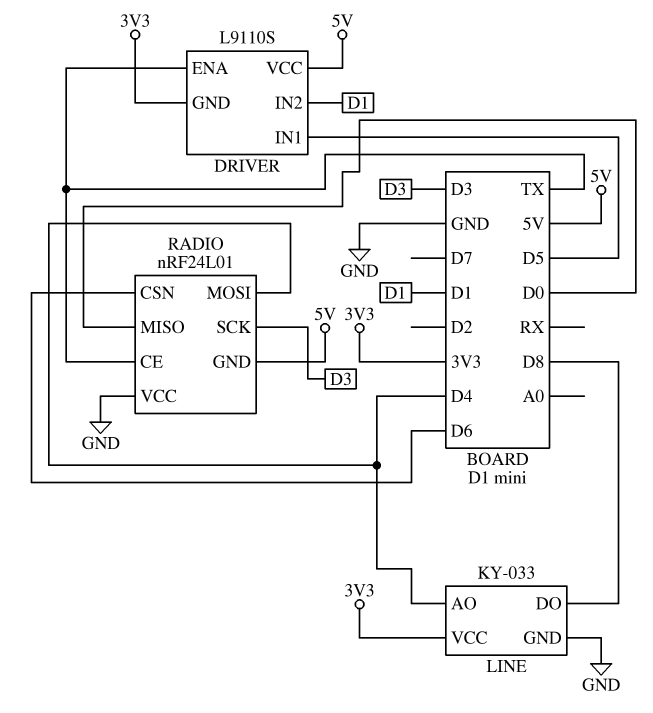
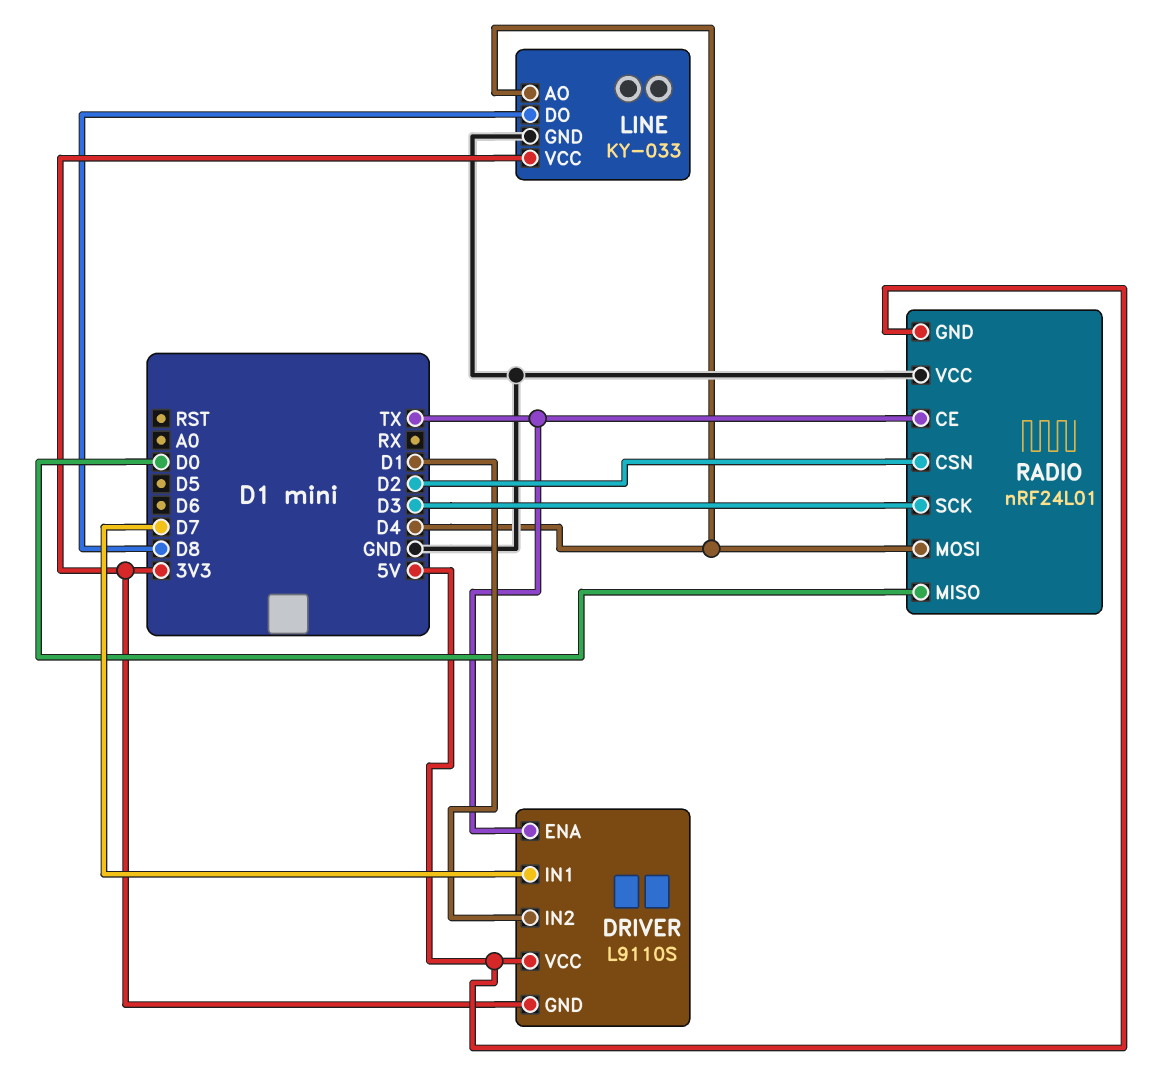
DRIVER pin IN1: D5 -> D7
RADIO pin CSN: D6 -> D2

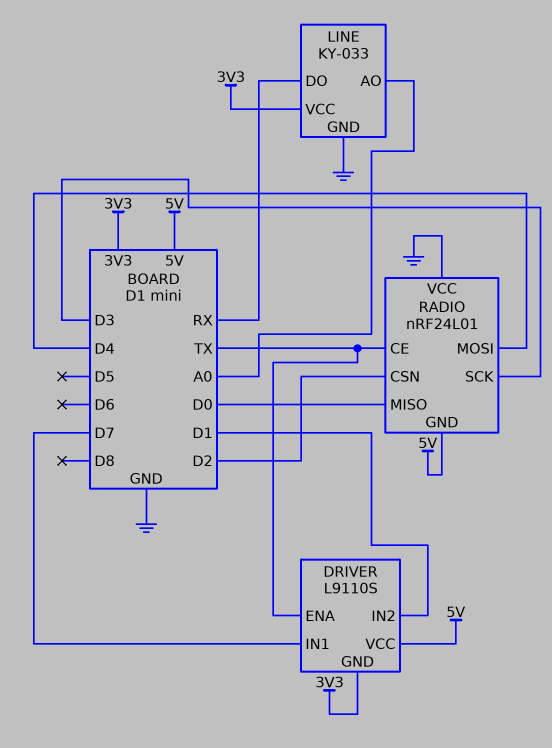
LINE pin AO: D4 -> A0
LINE pin DO: D8 -> RX

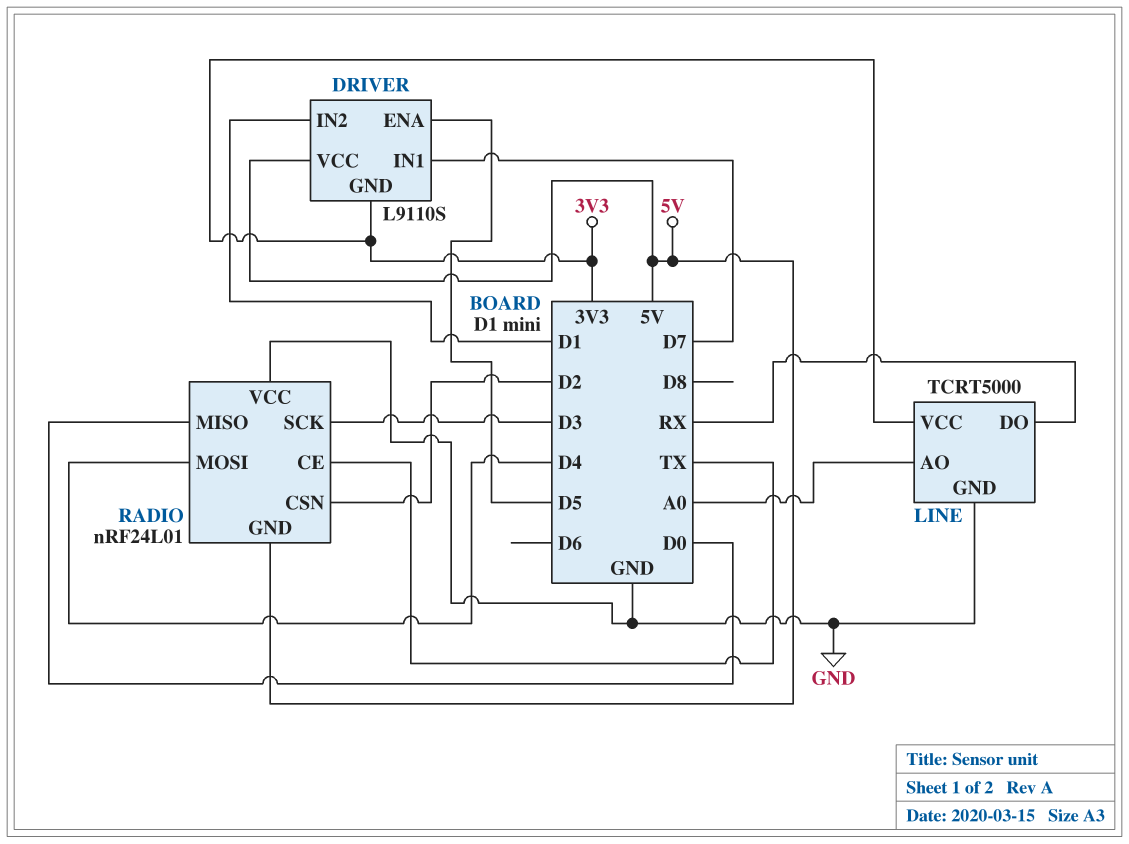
DRIVER pin ENA: TX -> D5
LINE: KY-033 -> TCRT5000

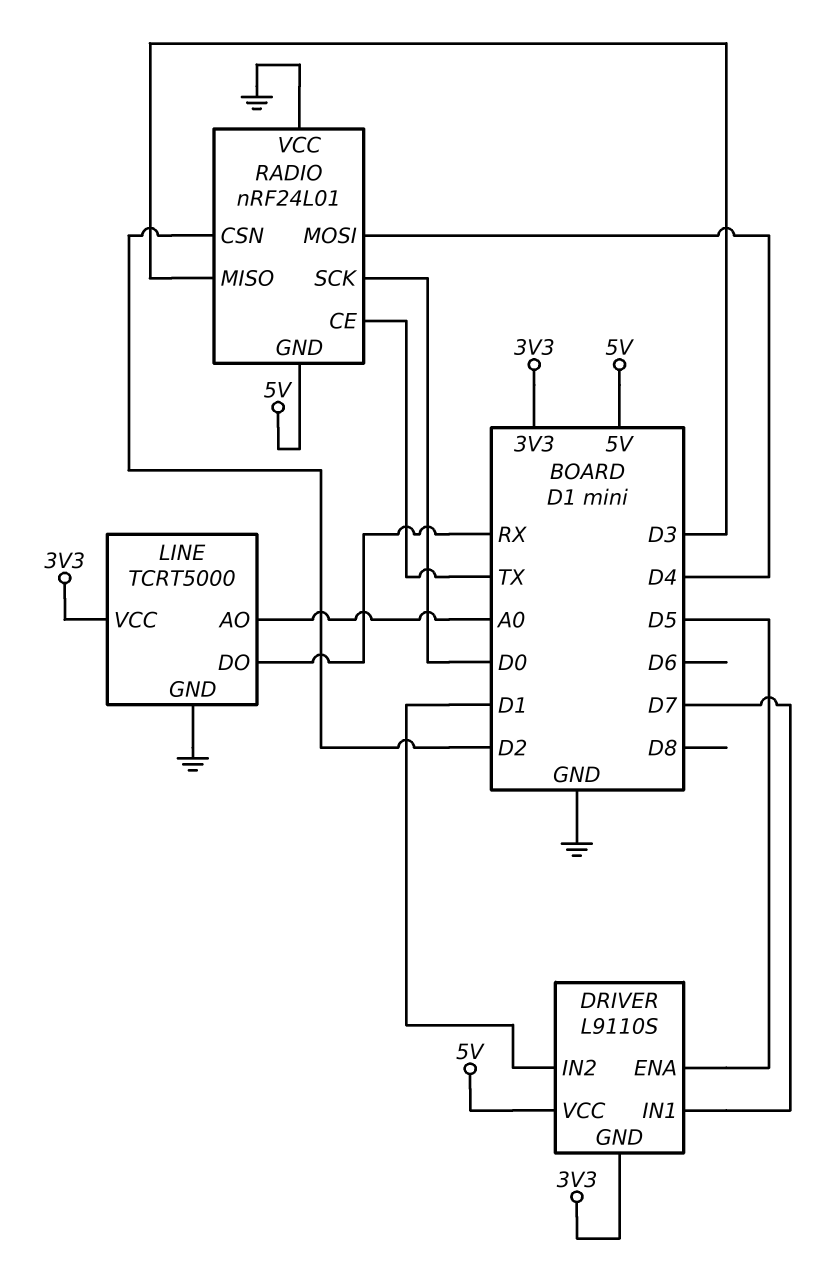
RADIO pin MISO: D0 -> D3
RADIO pin SCK: D3 -> D0

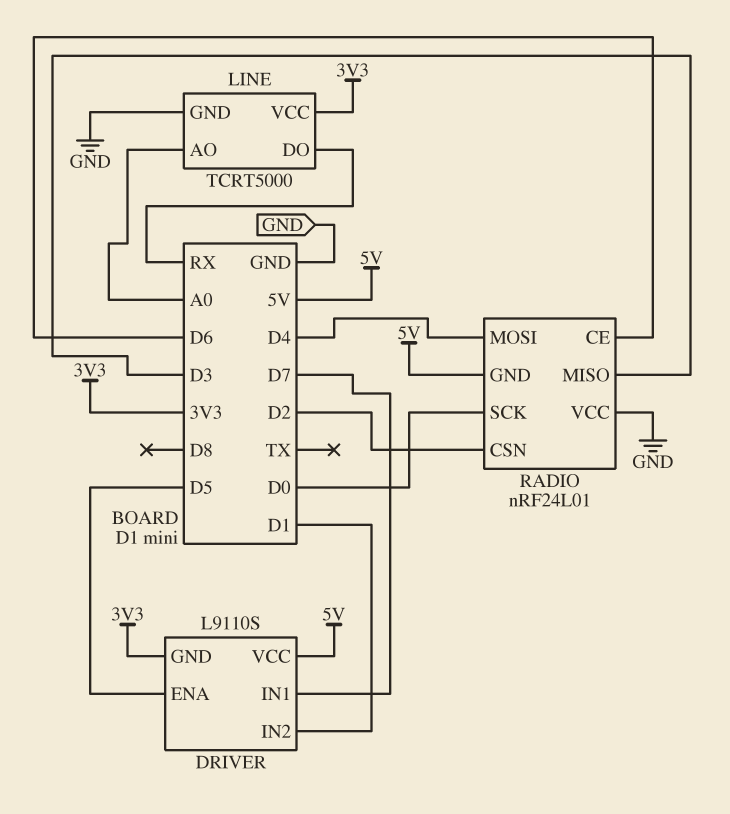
RADIO pin CE: TX -> D6

